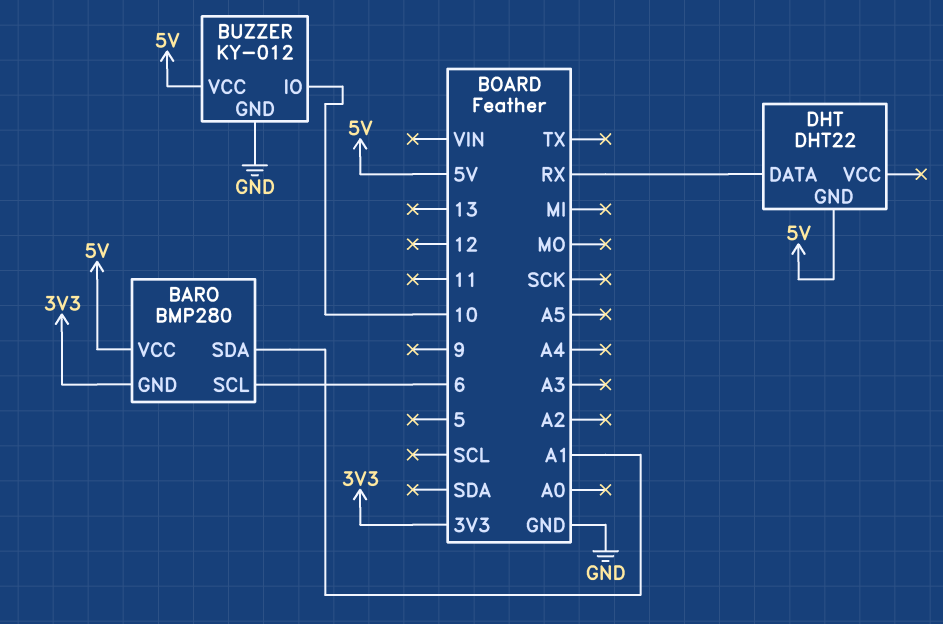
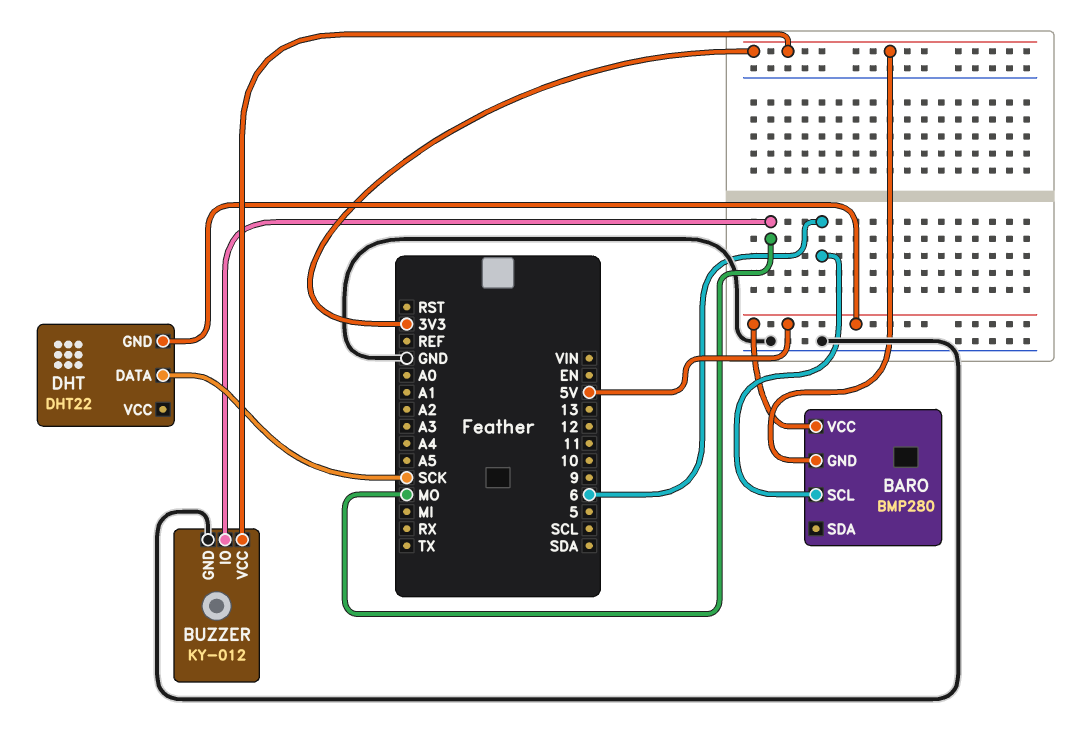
BARO pin SDA: A1 -> none
BUZZER pin IO: 10 -> MO
BUZZER pin VCC: 5V -> 3V3
DHT pin DATA: RX -> SCK

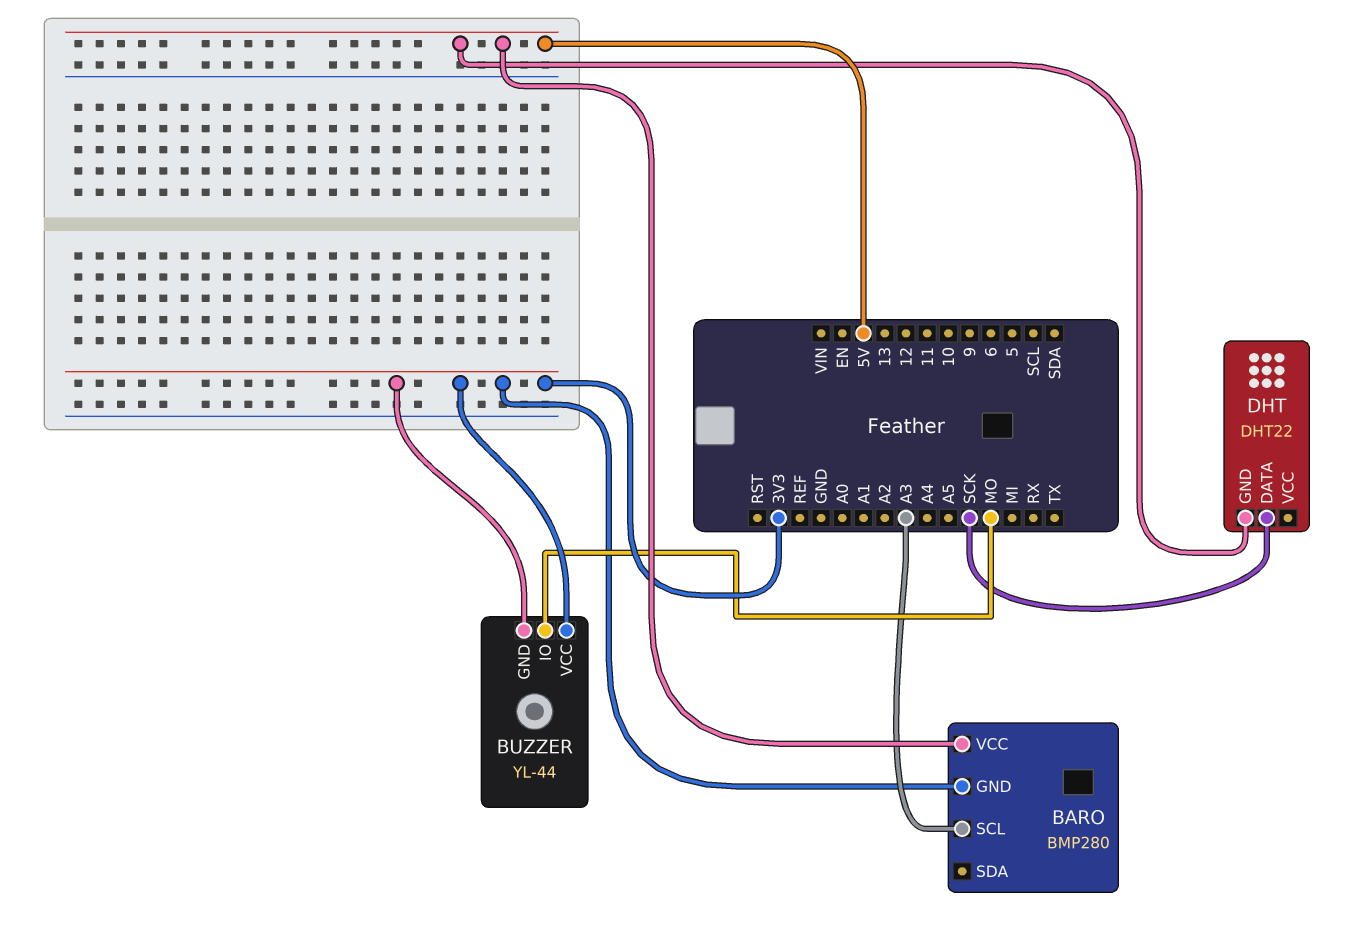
BARO pin SCL: 6 -> A3
BUZZER: KY-012 -> YL-44
BUZZER pin GND: GND -> 3V3

